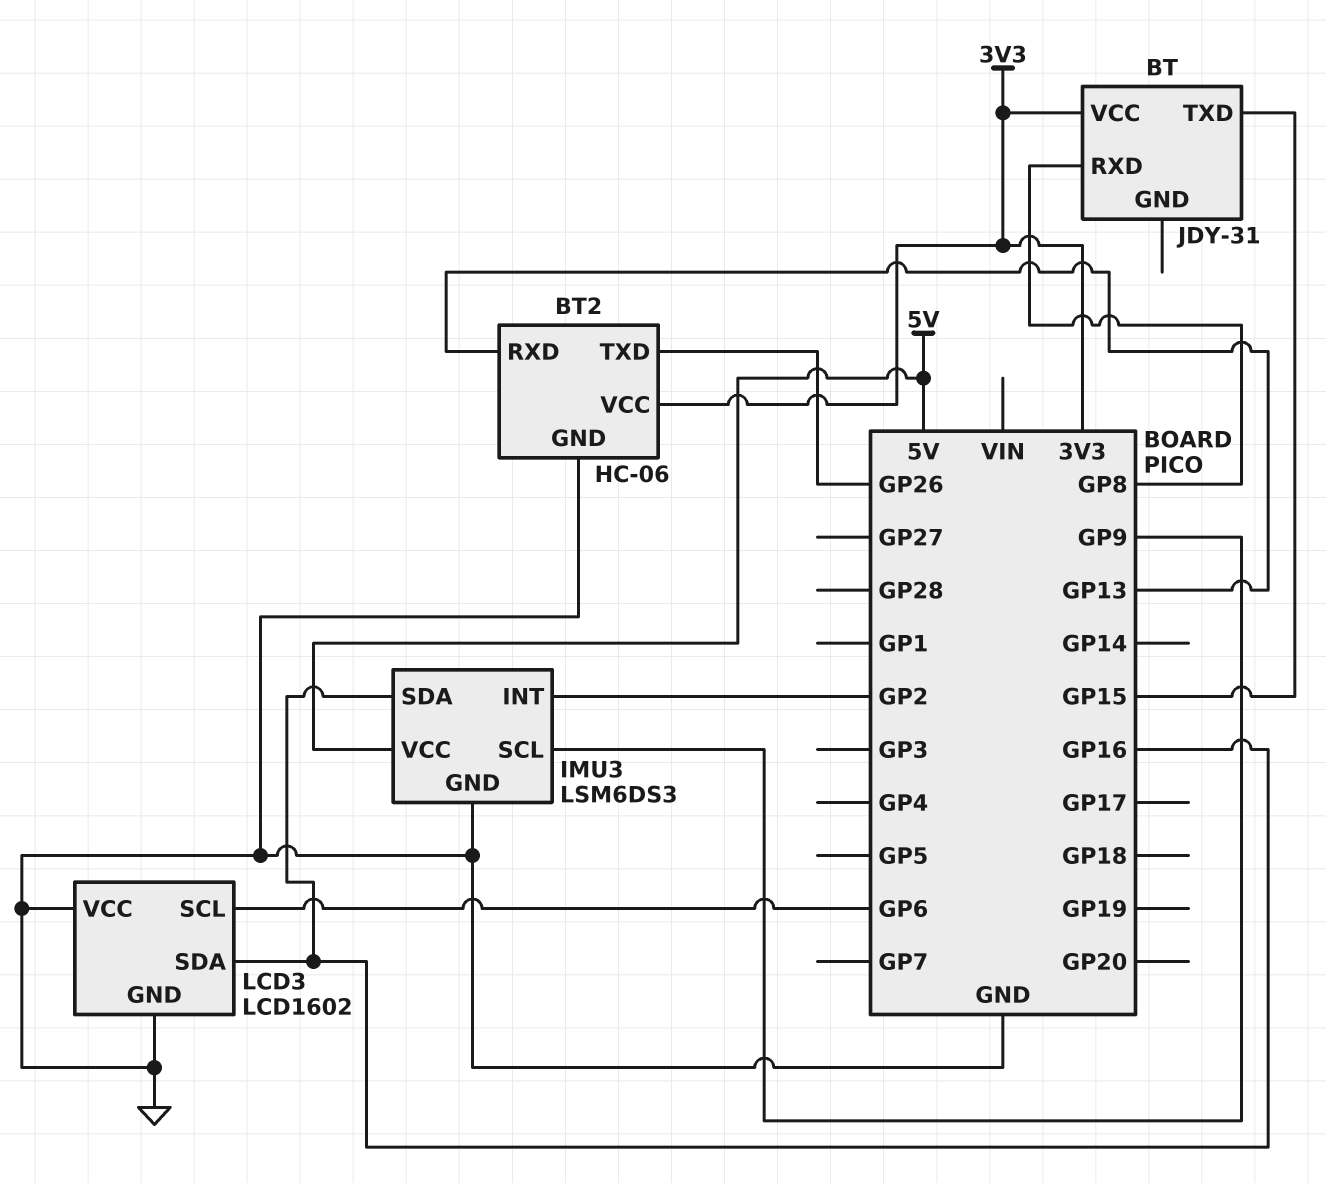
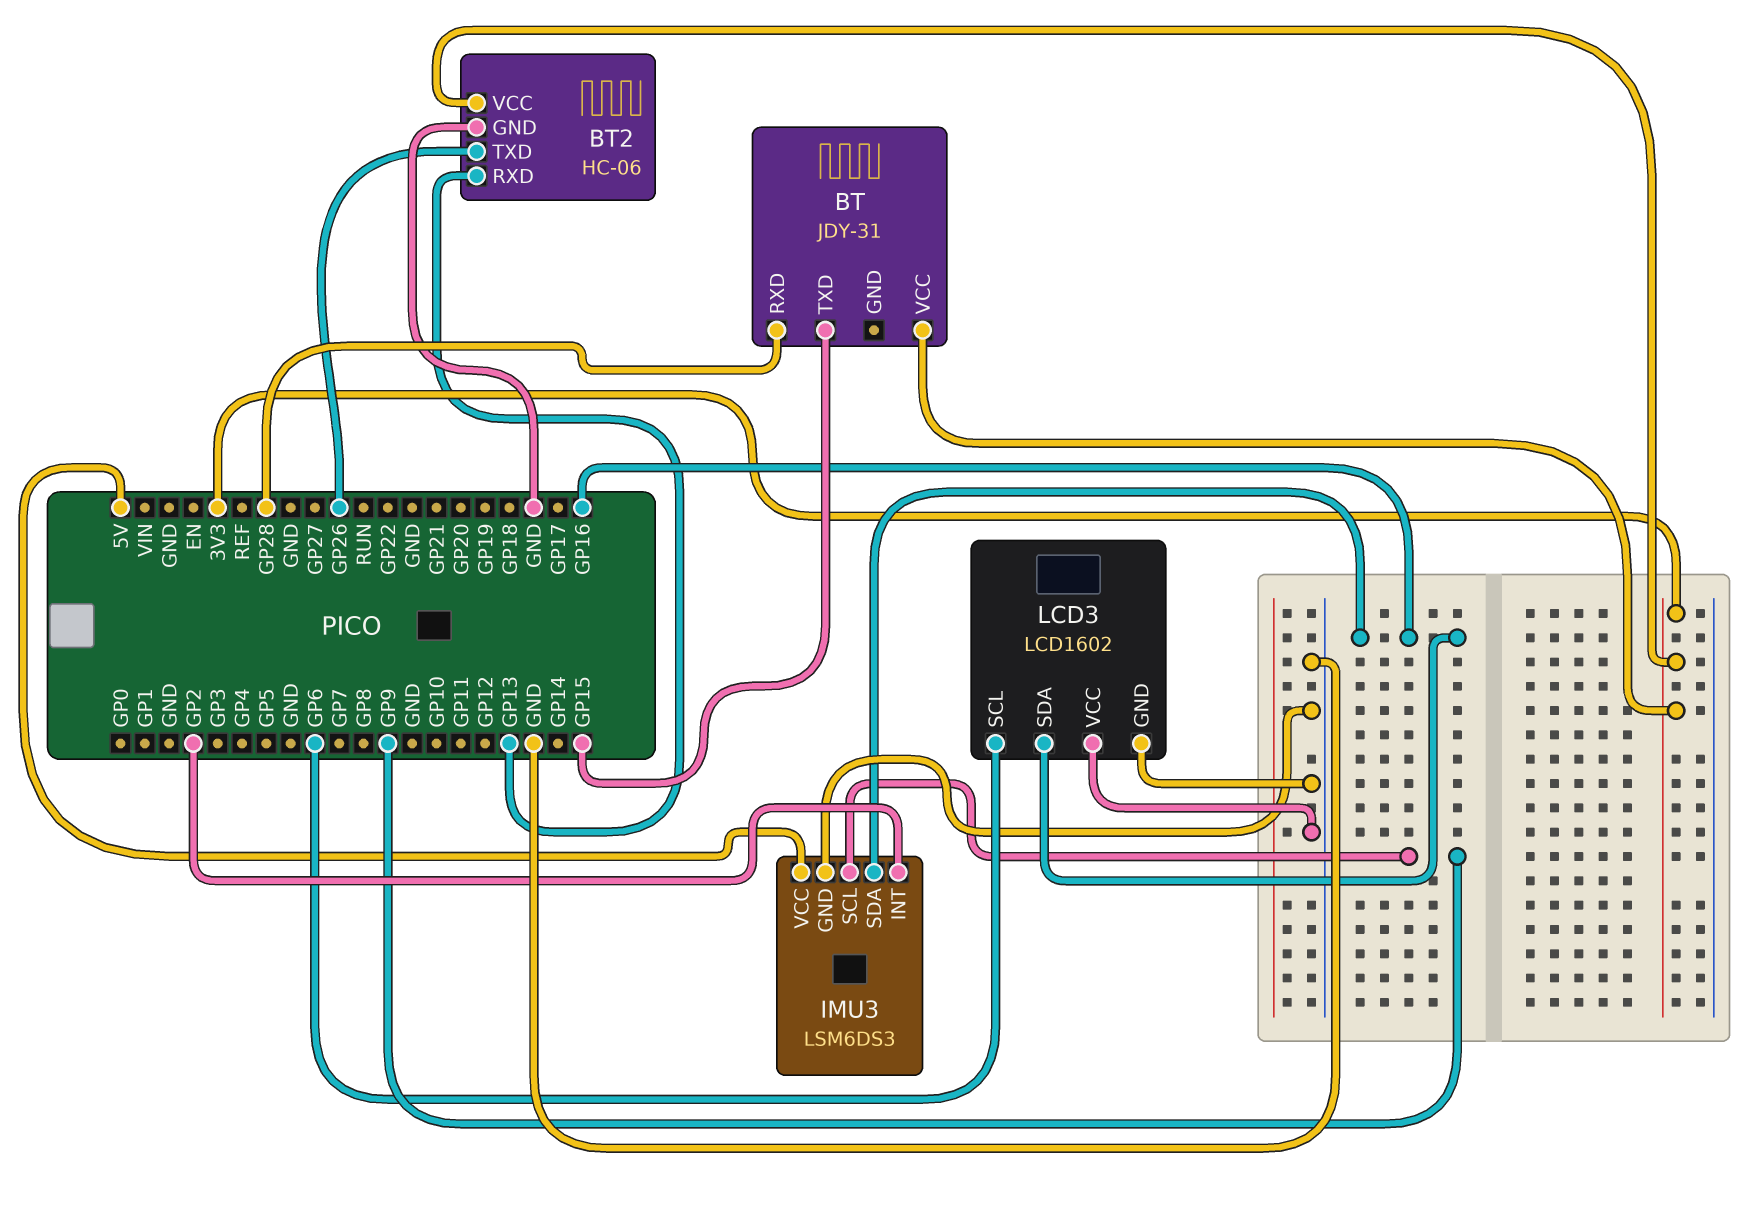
BT pin RXD: GP8 -> GP28

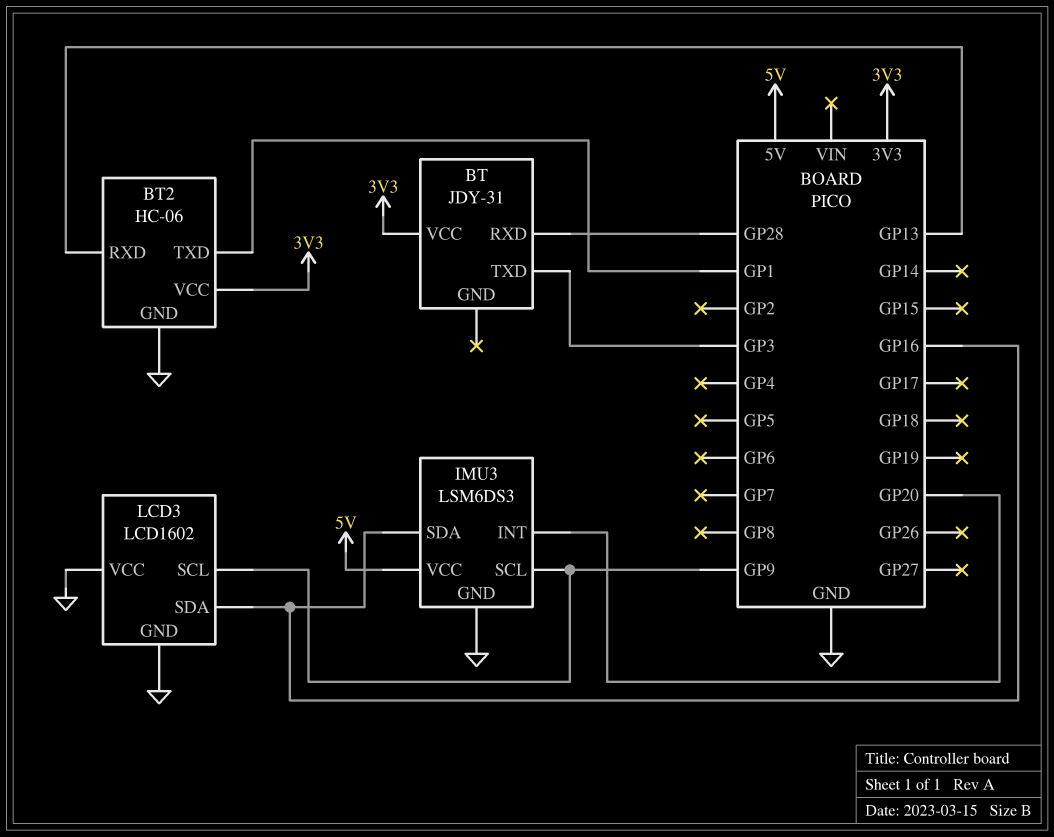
BT pin TXD: GP15 -> GP3
BT2 pin TXD: GP26 -> GP1
IMU3 pin INT: GP2 -> GP20
LCD3 pin SCL: GP6 -> GP9

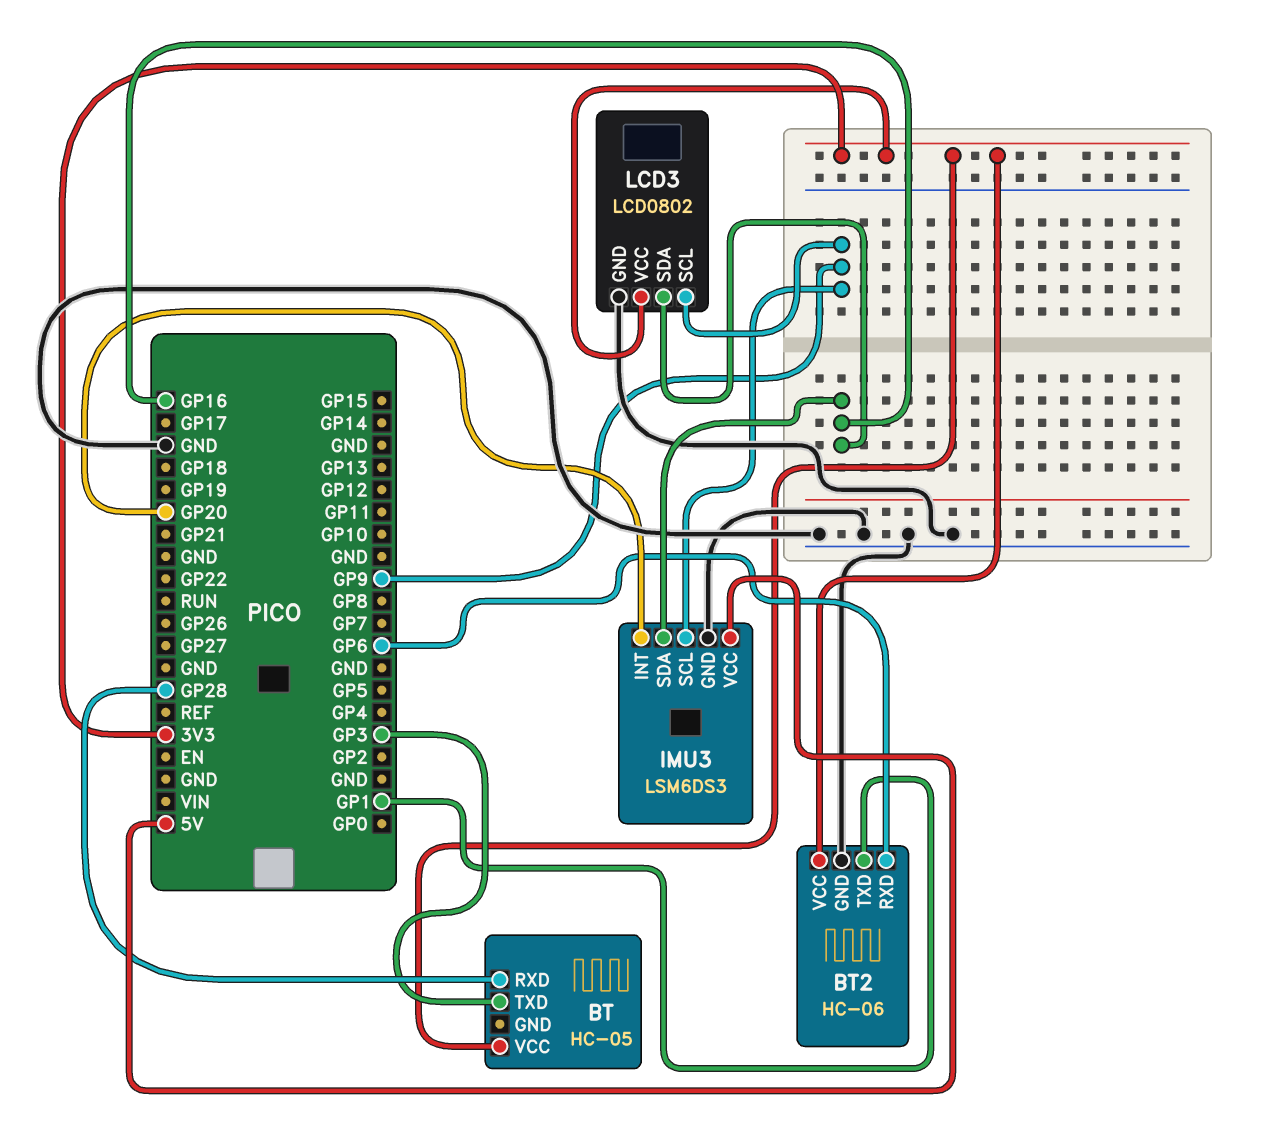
BT: JDY-31 -> HC-05
BT2 pin RXD: GP13 -> GP6
LCD3: LCD1602 -> LCD0802
LCD3 pin VCC: GND -> 3V3

